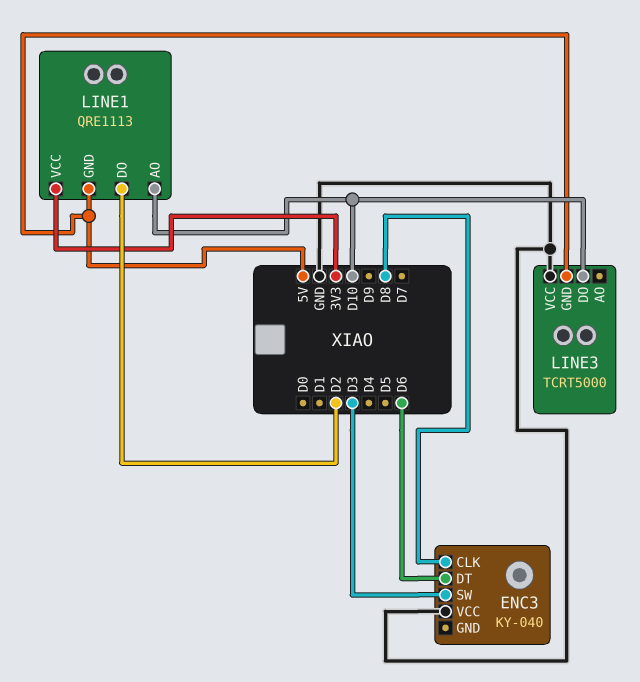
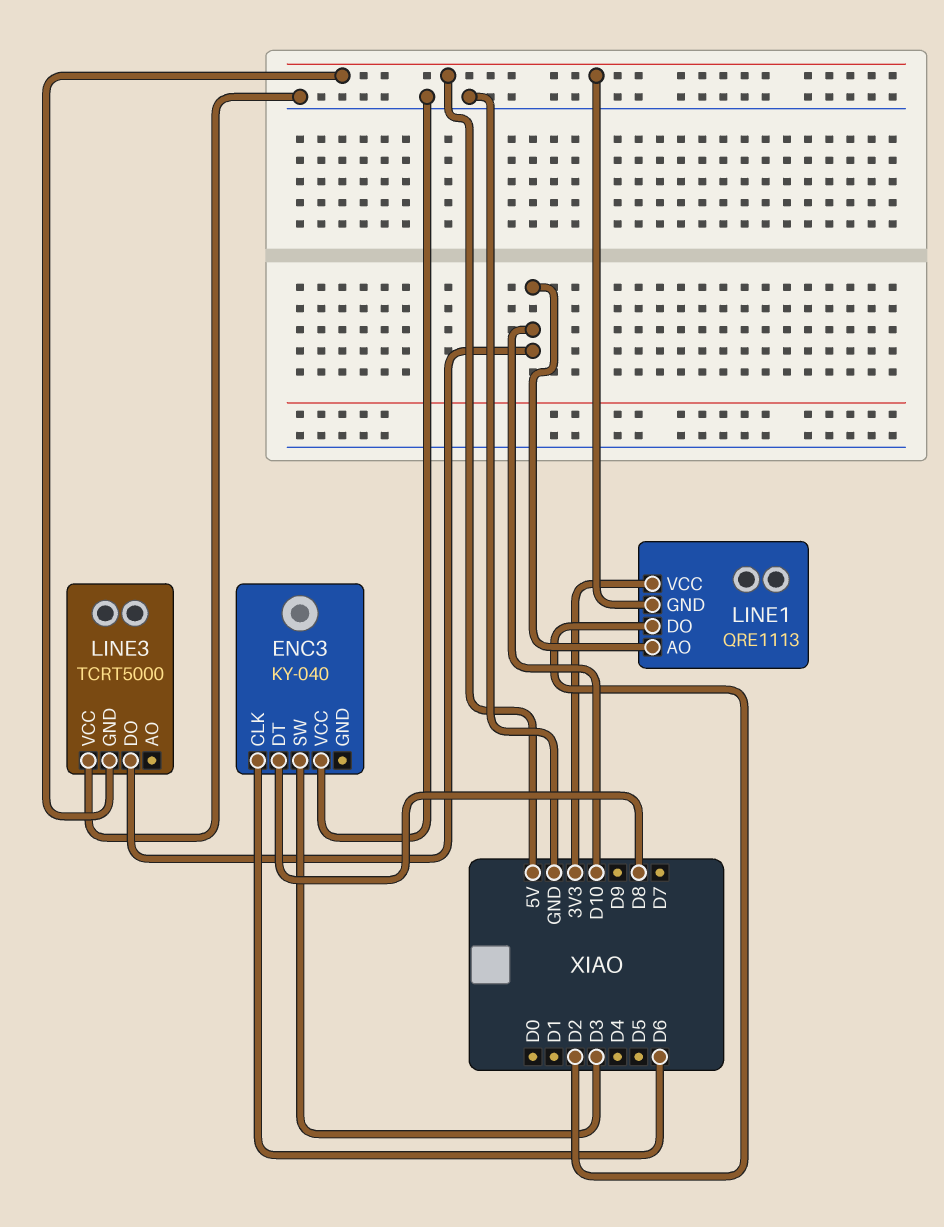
ENC3 pin CLK: D8 -> D6
ENC3 pin DT: D6 -> D8

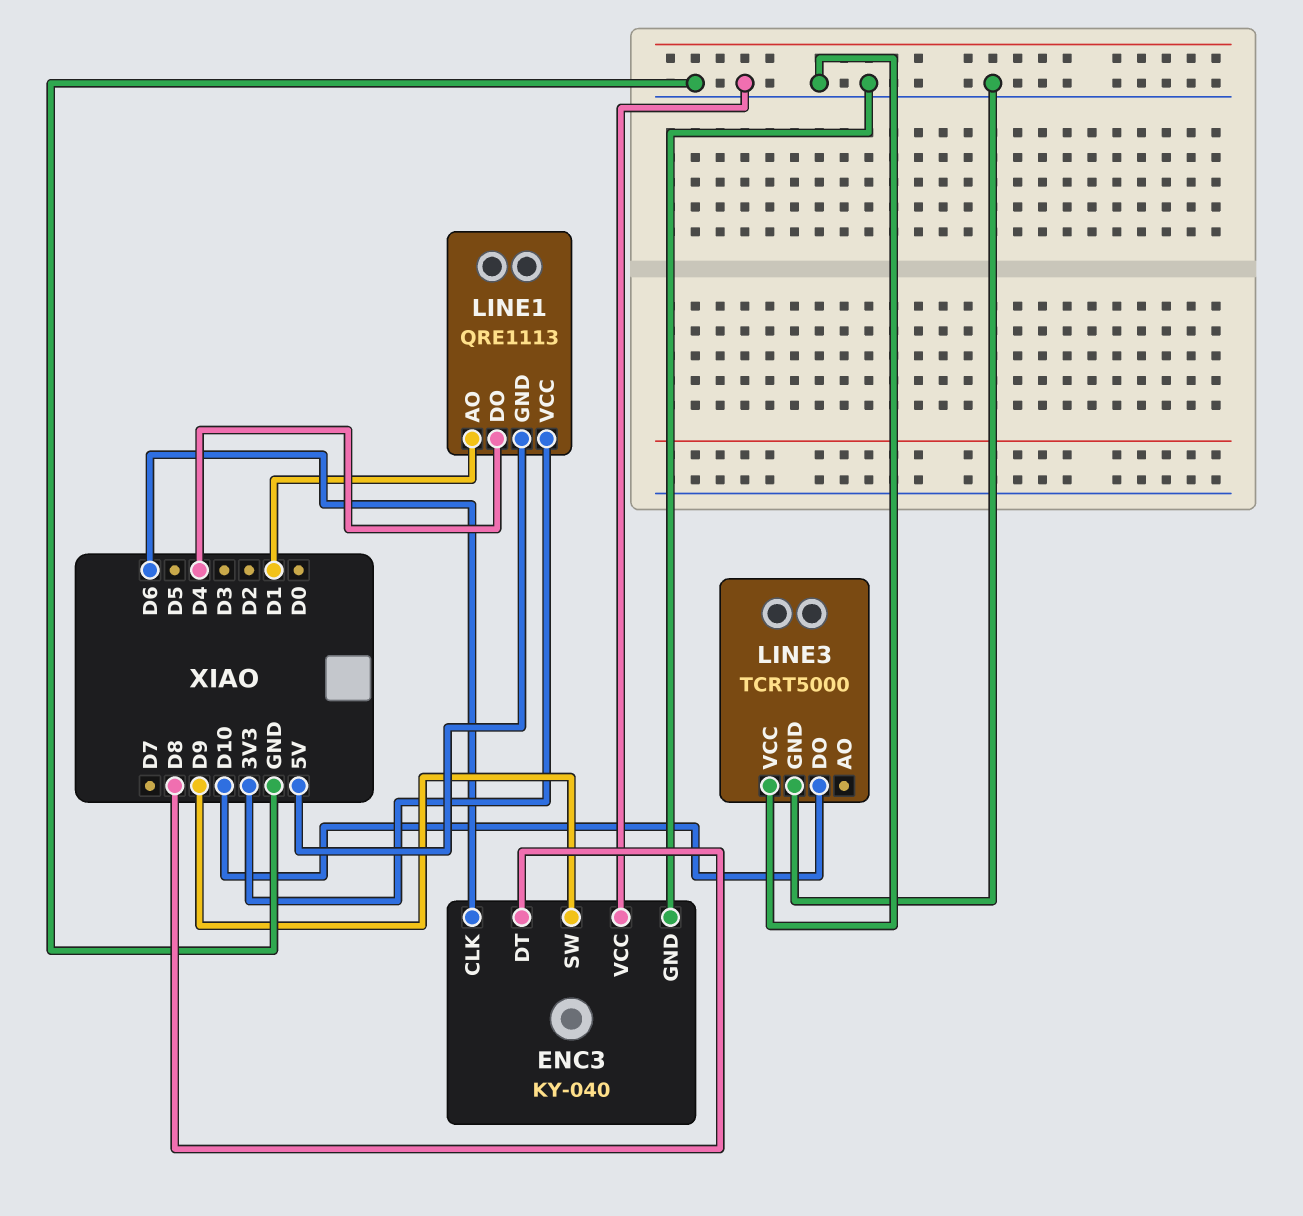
ENC3 pin GND: none -> GND
ENC3 pin SW: D3 -> D9
LINE1 pin AO: D10 -> D1
LINE1 pin DO: D2 -> D4
LINE3 pin GND: 5V -> GND

